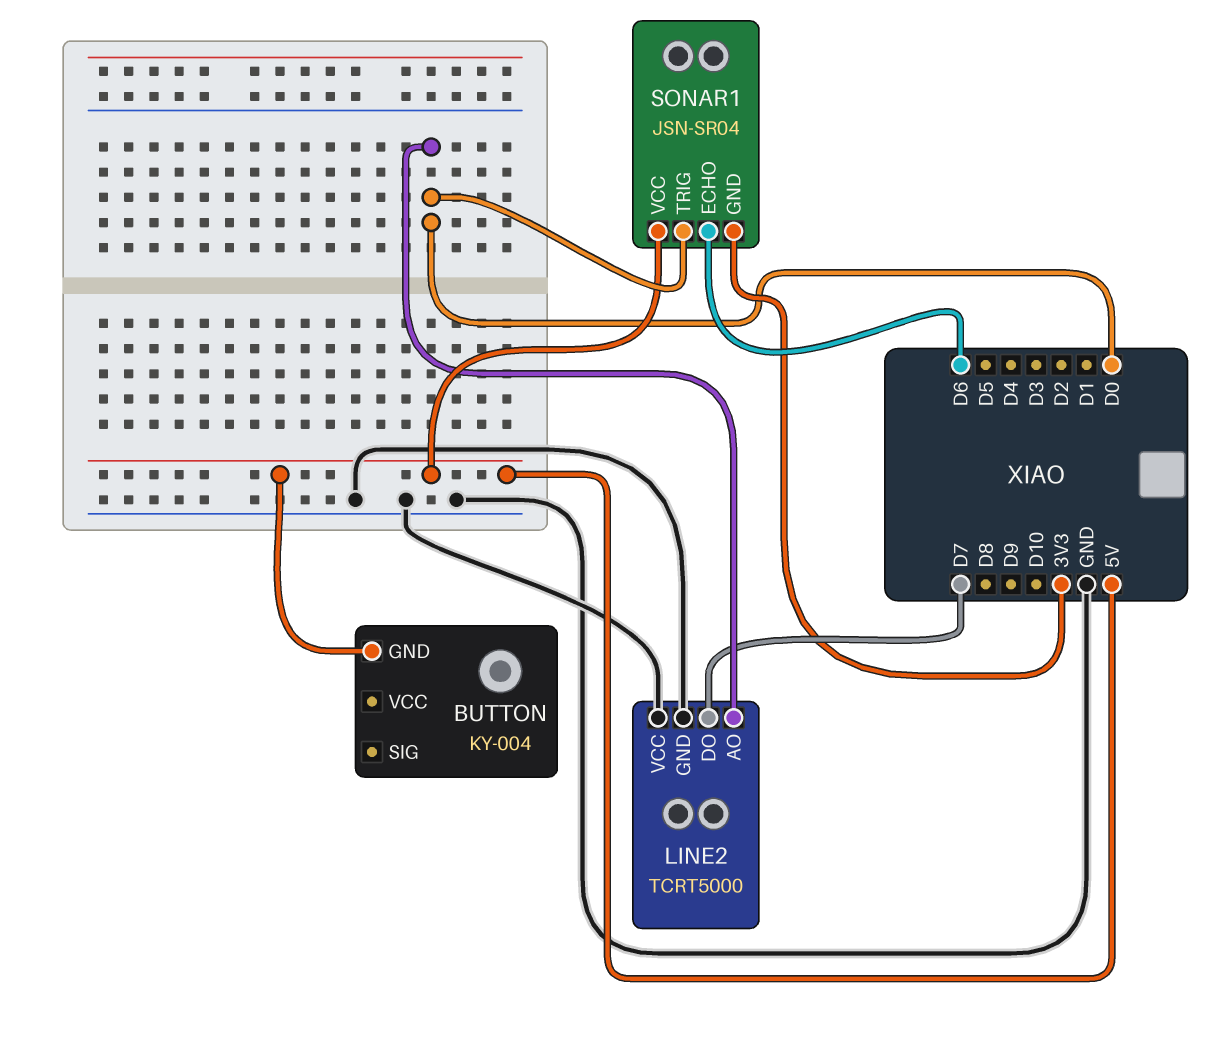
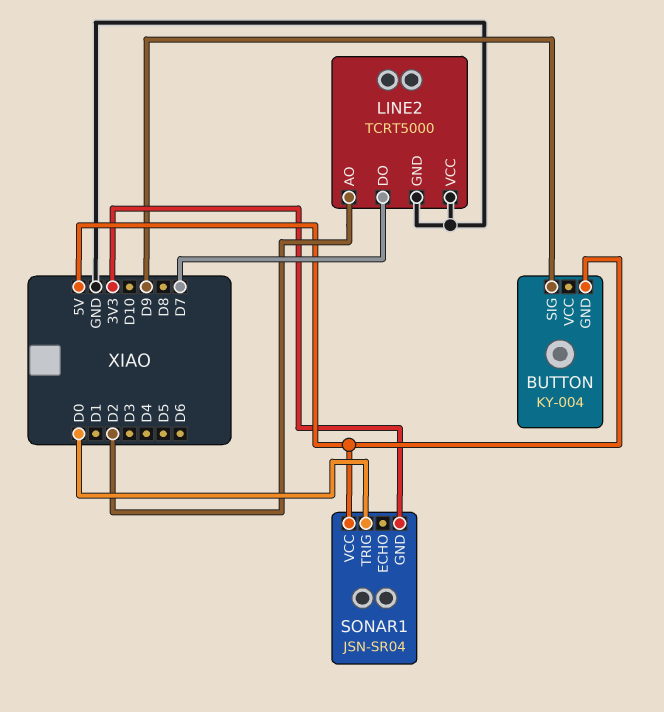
BUTTON pin SIG: none -> D9
LINE2 pin AO: D0 -> D2
SONAR1 pin ECHO: D6 -> none

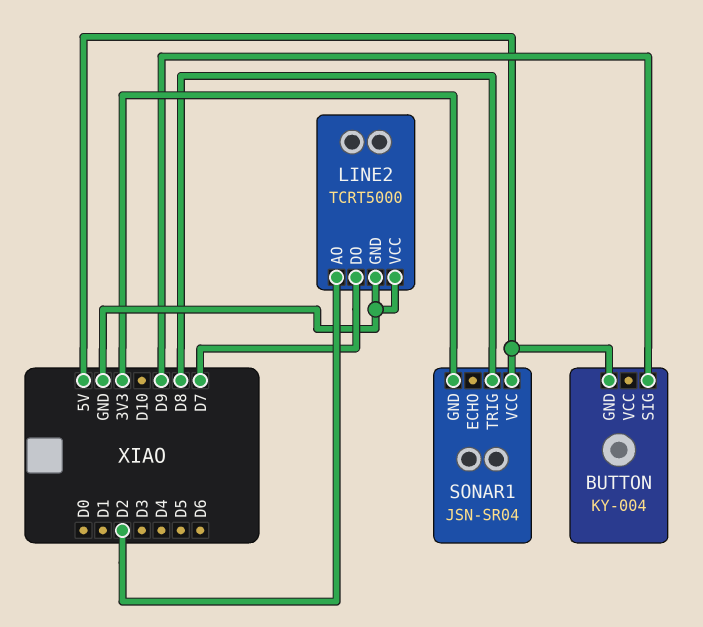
SONAR1 pin TRIG: D0 -> D8

